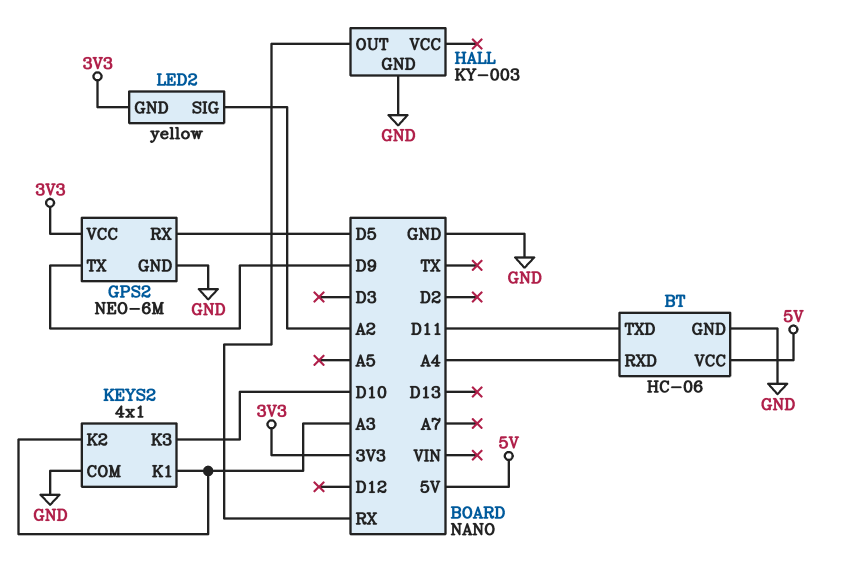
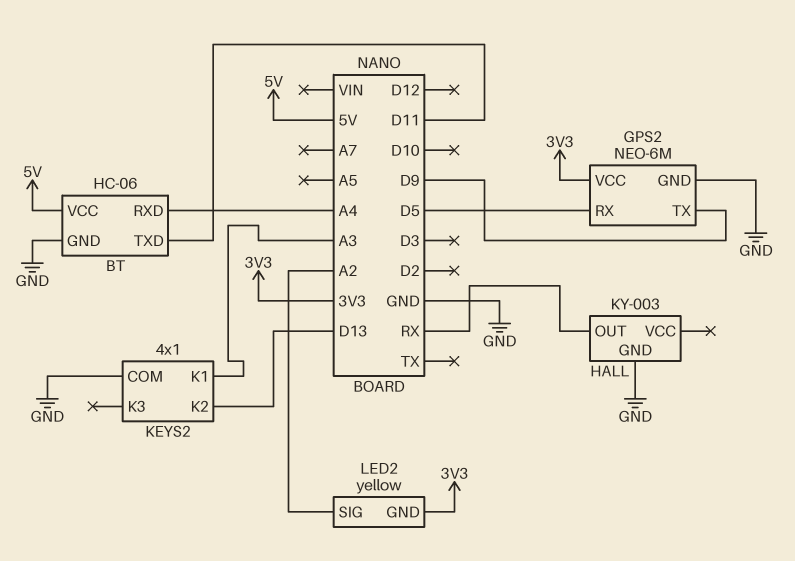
KEYS2 pin K2: A3 -> D13
KEYS2 pin K3: D10 -> none

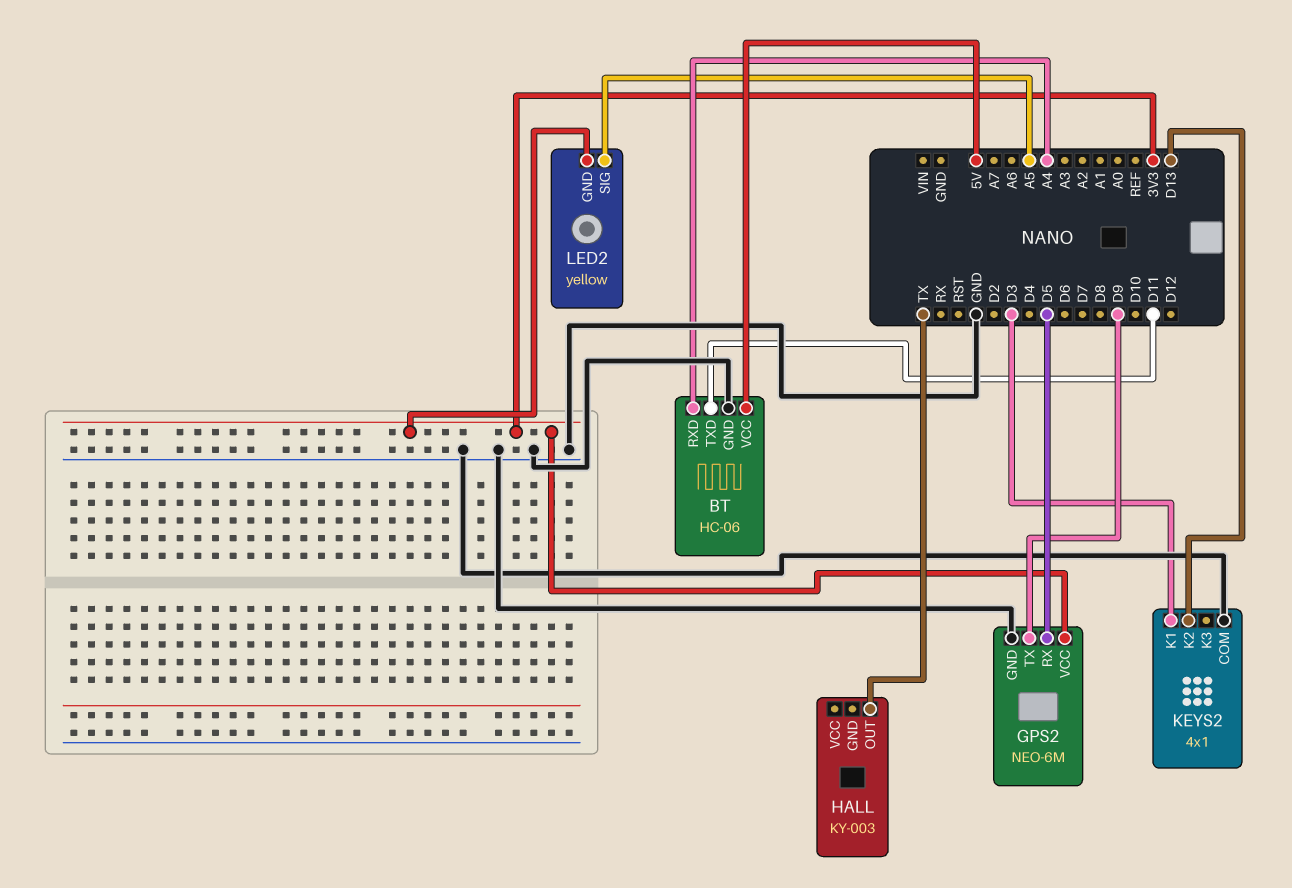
HALL pin GND: GND -> none
HALL pin OUT: RX -> TX
KEYS2 pin K1: A3 -> D3
LED2 pin SIG: A2 -> A5

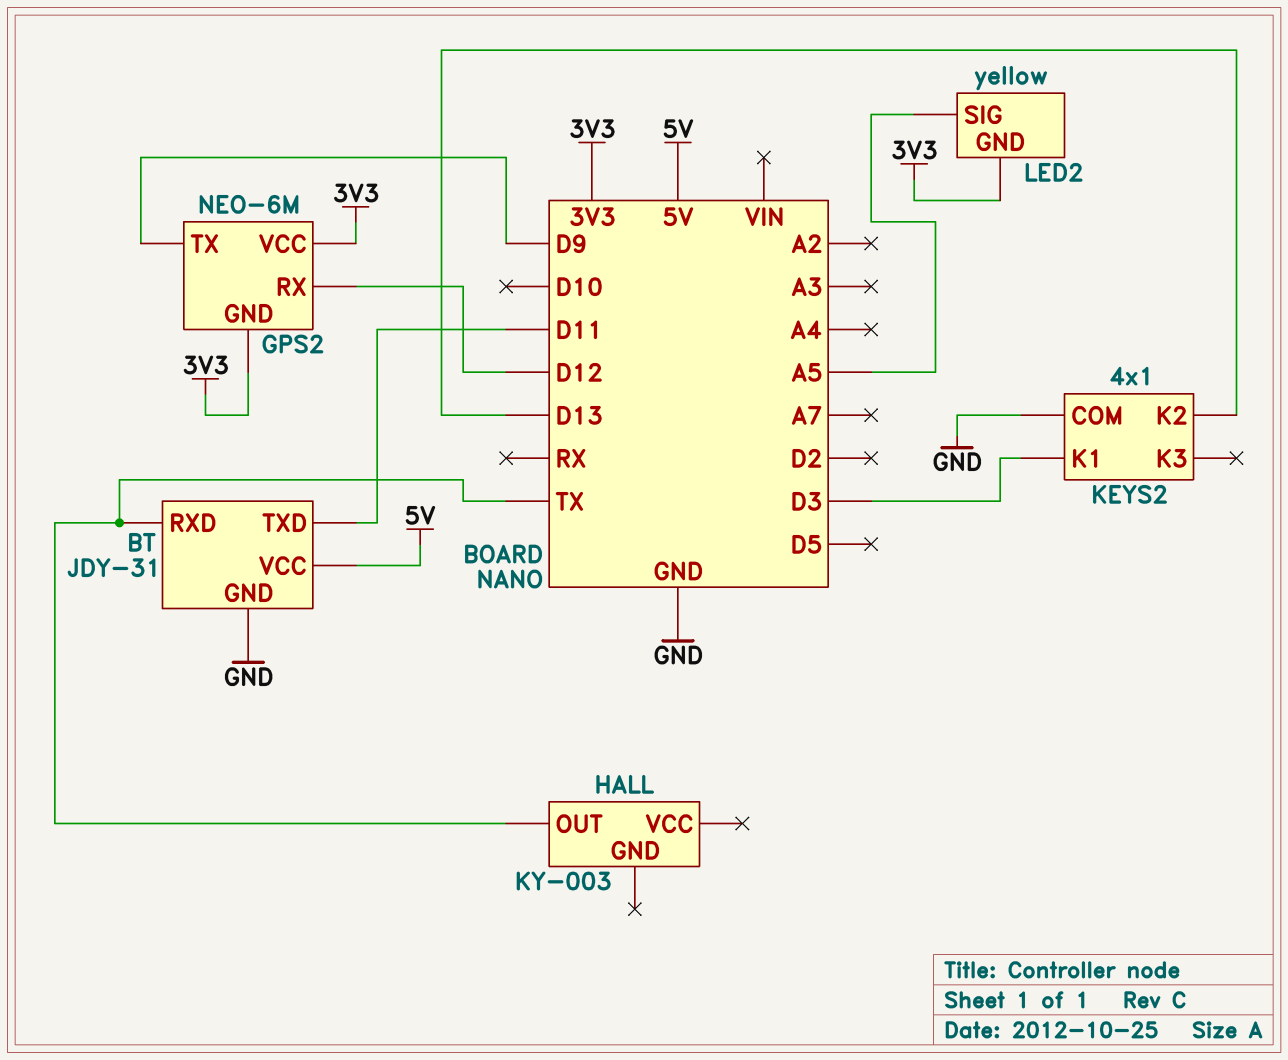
BT: HC-06 -> JDY-31
BT pin RXD: A4 -> TX
GPS2 pin GND: GND -> 3V3
GPS2 pin RX: D5 -> D12

